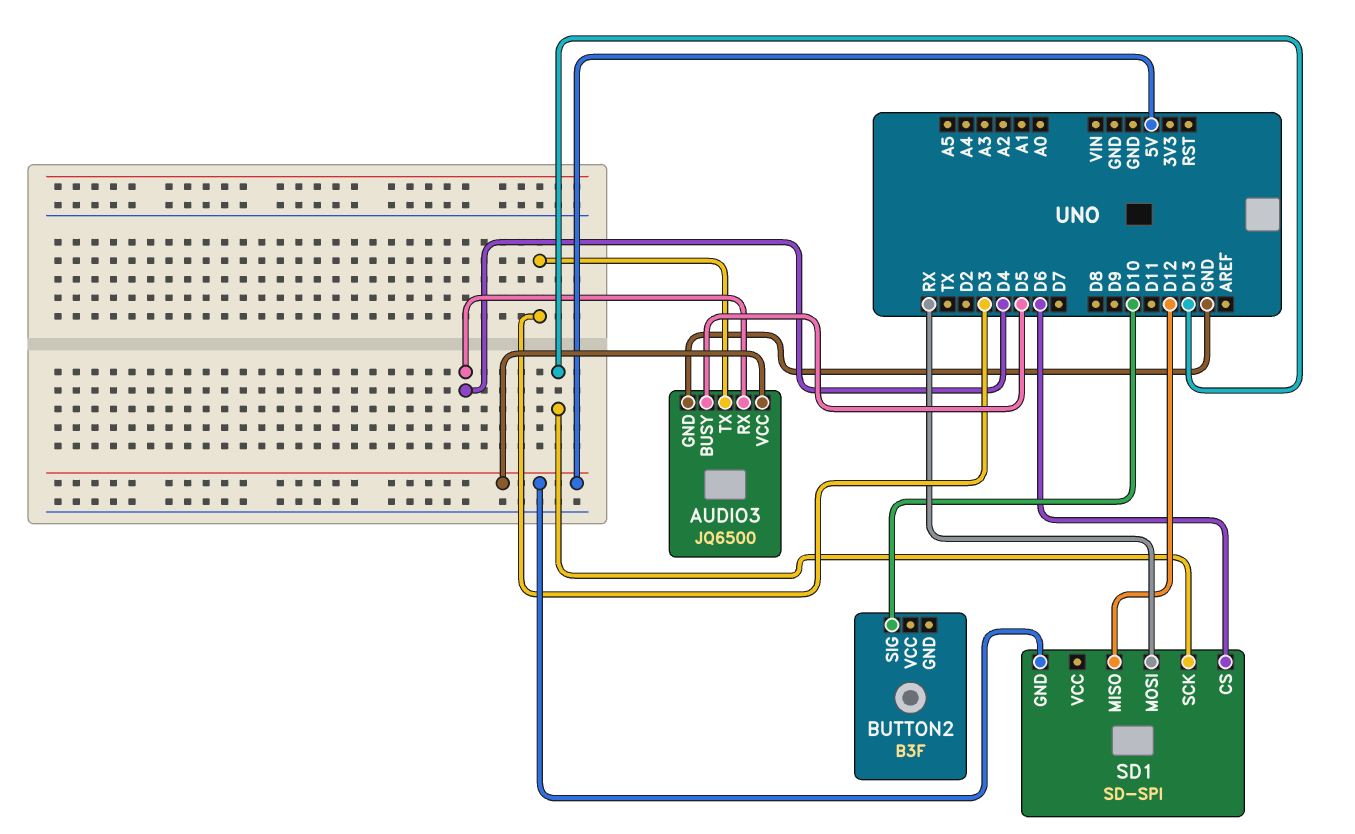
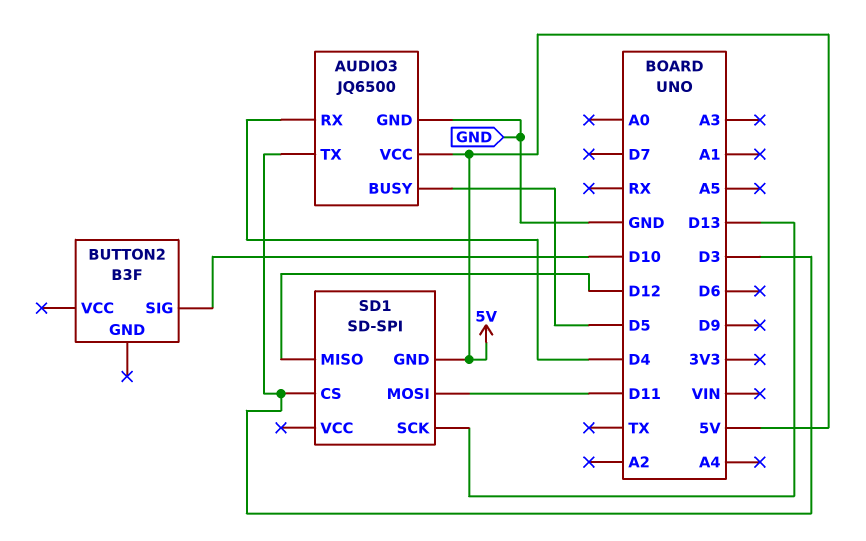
SD1 pin CS: D6 -> D3
SD1 pin MOSI: RX -> D11

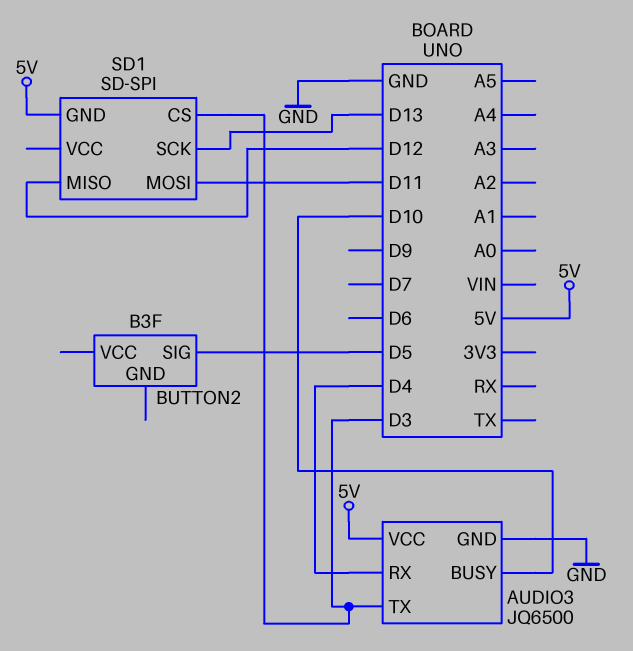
AUDIO3 pin BUSY: D5 -> D10
BUTTON2 pin SIG: D10 -> D5

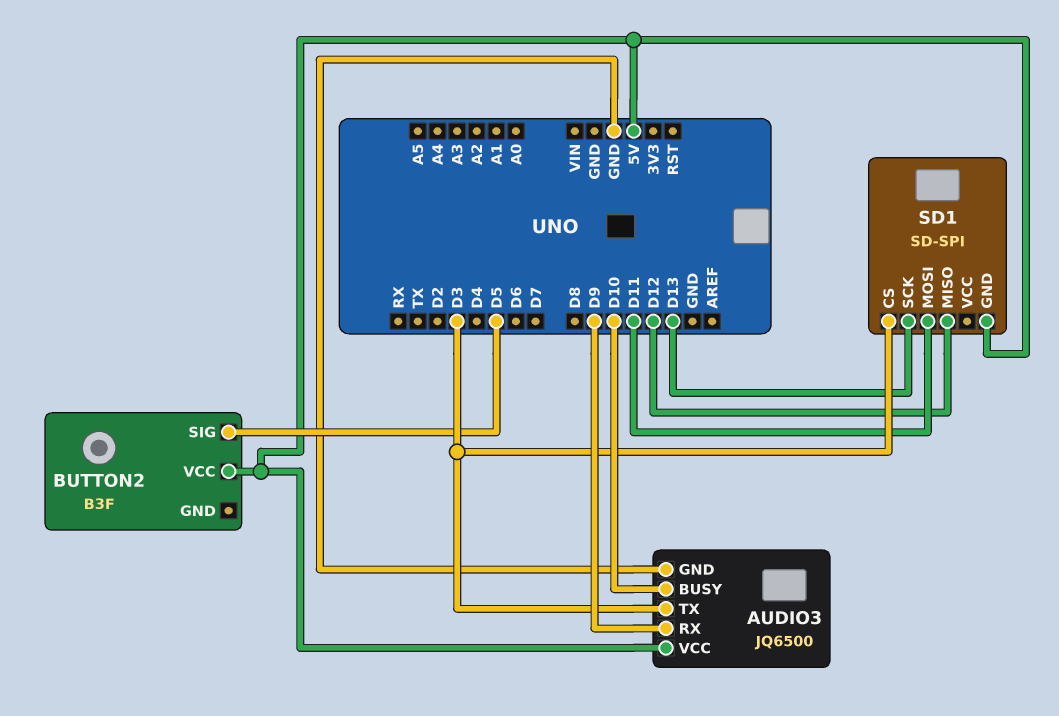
AUDIO3 pin RX: D4 -> D9
BUTTON2 pin VCC: none -> 5V

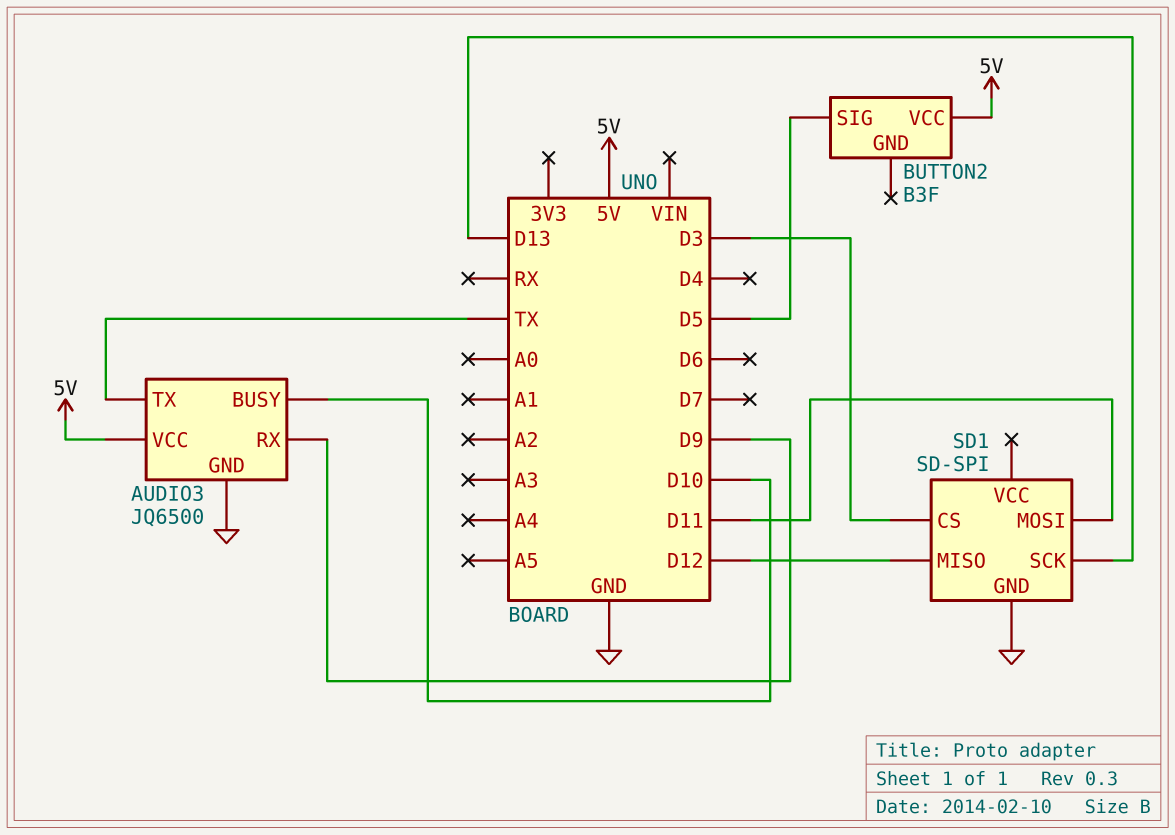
AUDIO3 pin TX: D3 -> TX
SD1 pin GND: 5V -> GND

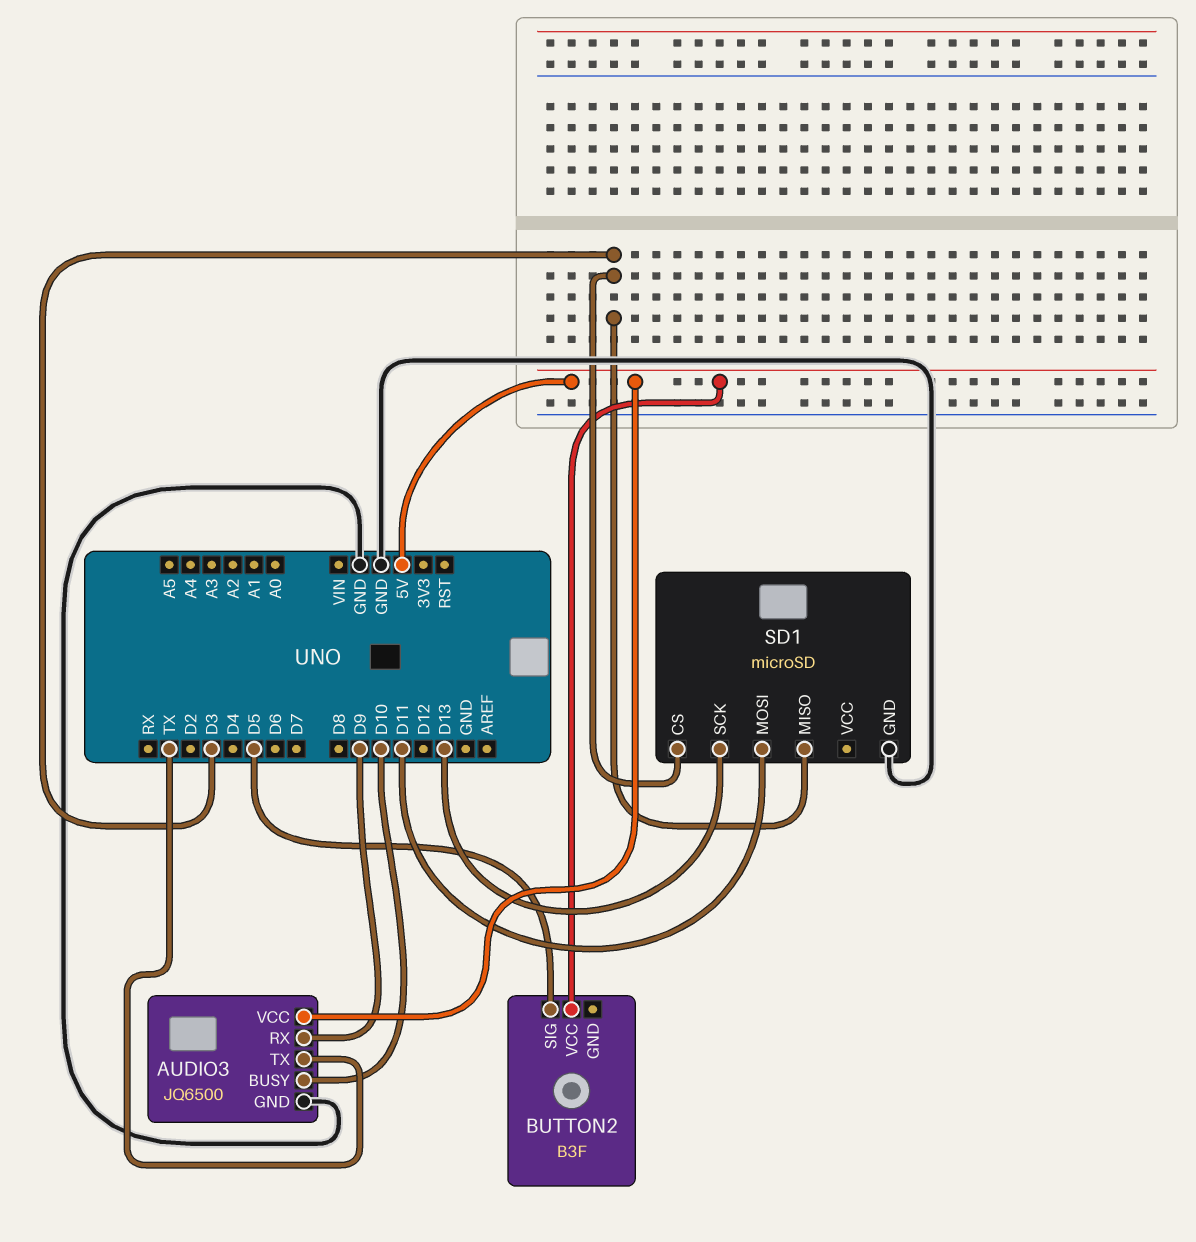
SD1: SD-SPI -> microSD
SD1 pin MISO: D12 -> D3

